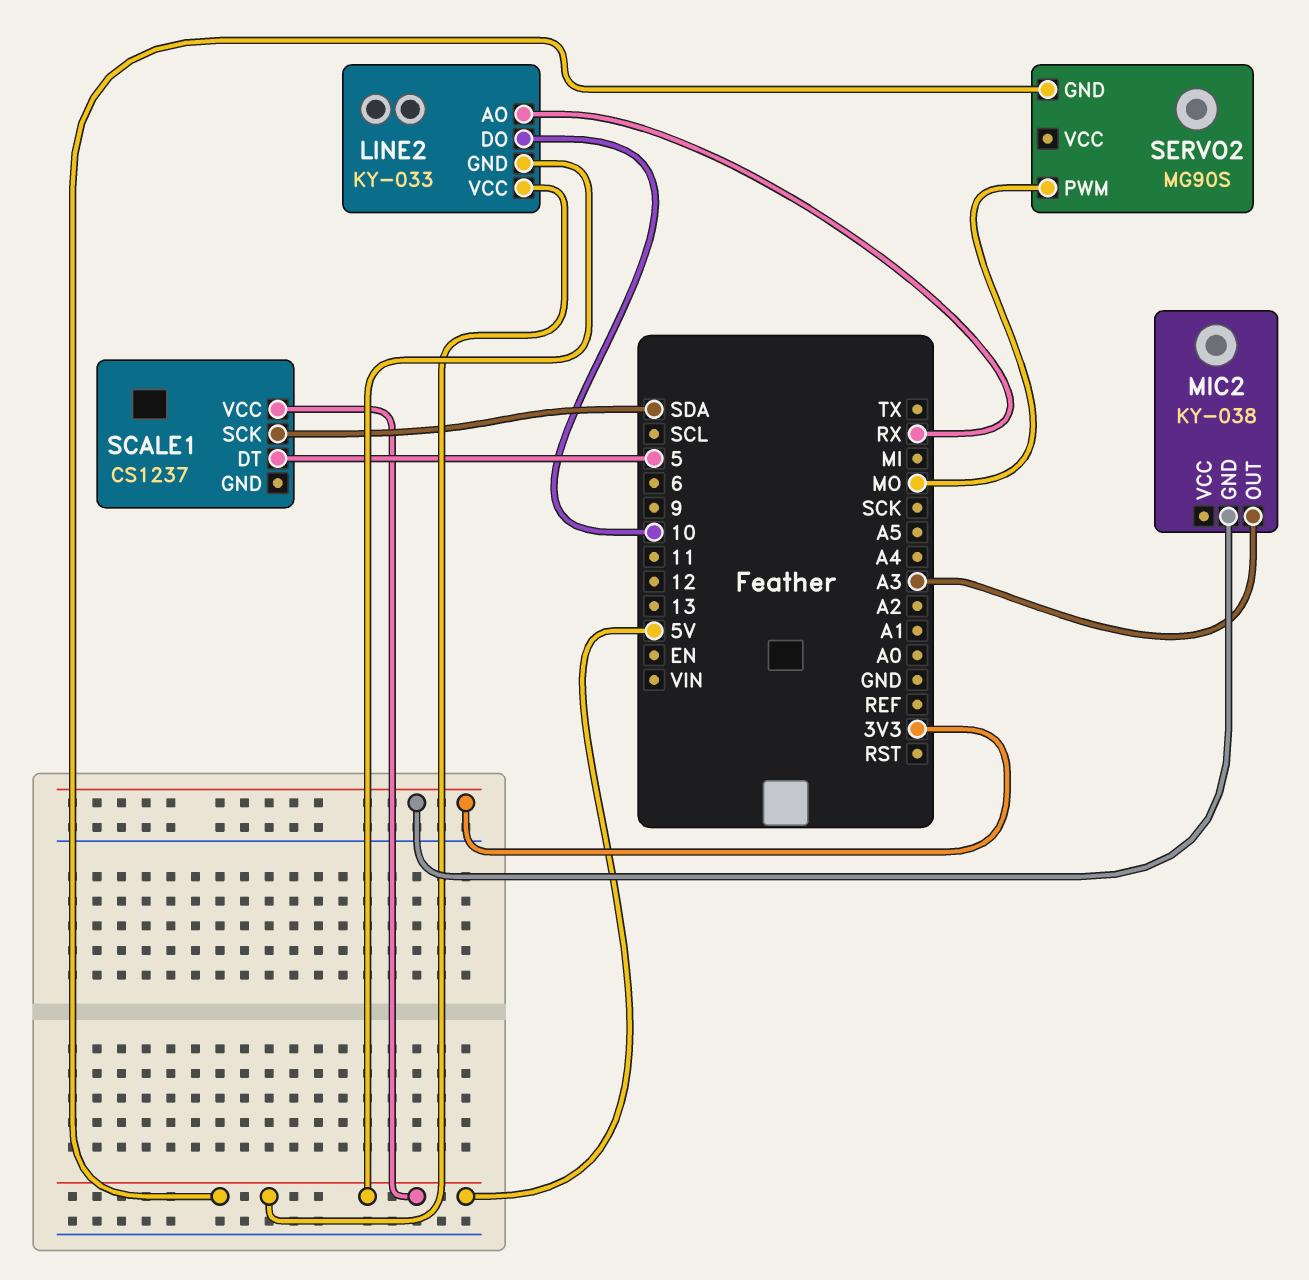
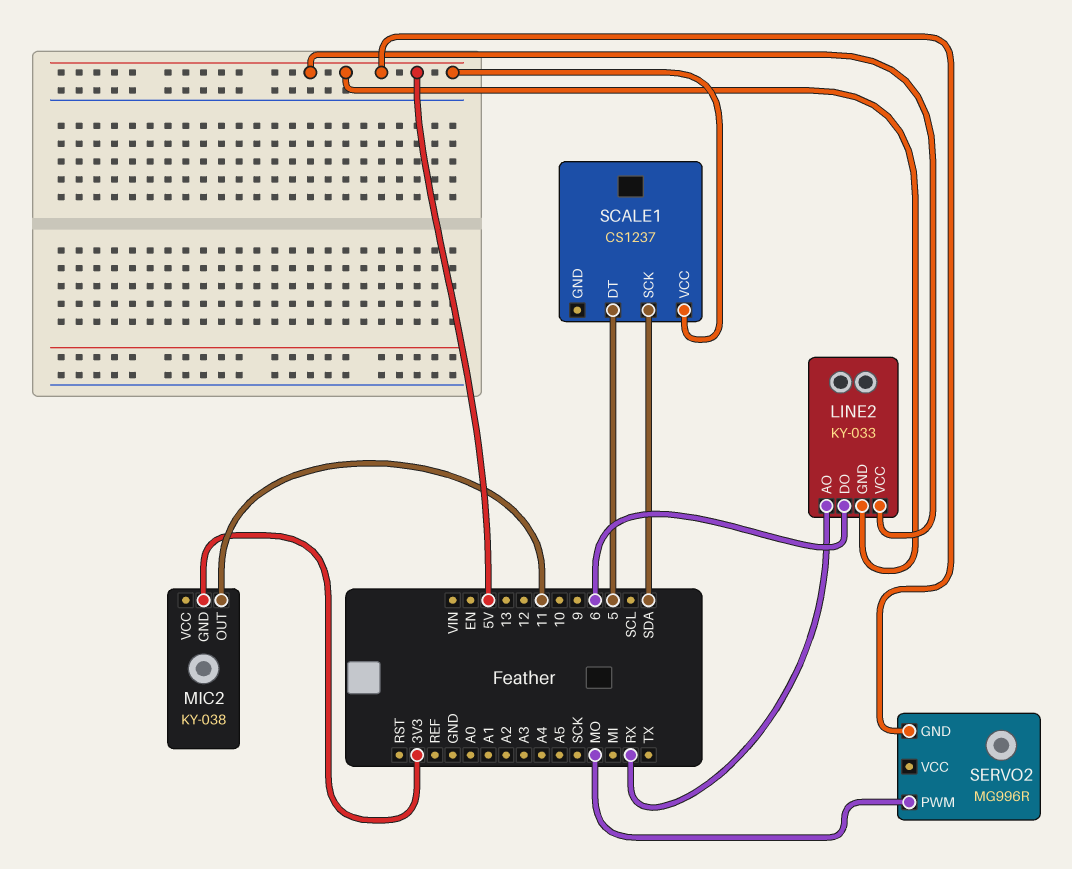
LINE2 pin DO: 10 -> 6
MIC2 pin OUT: A3 -> 11
SERVO2: MG90S -> MG996R

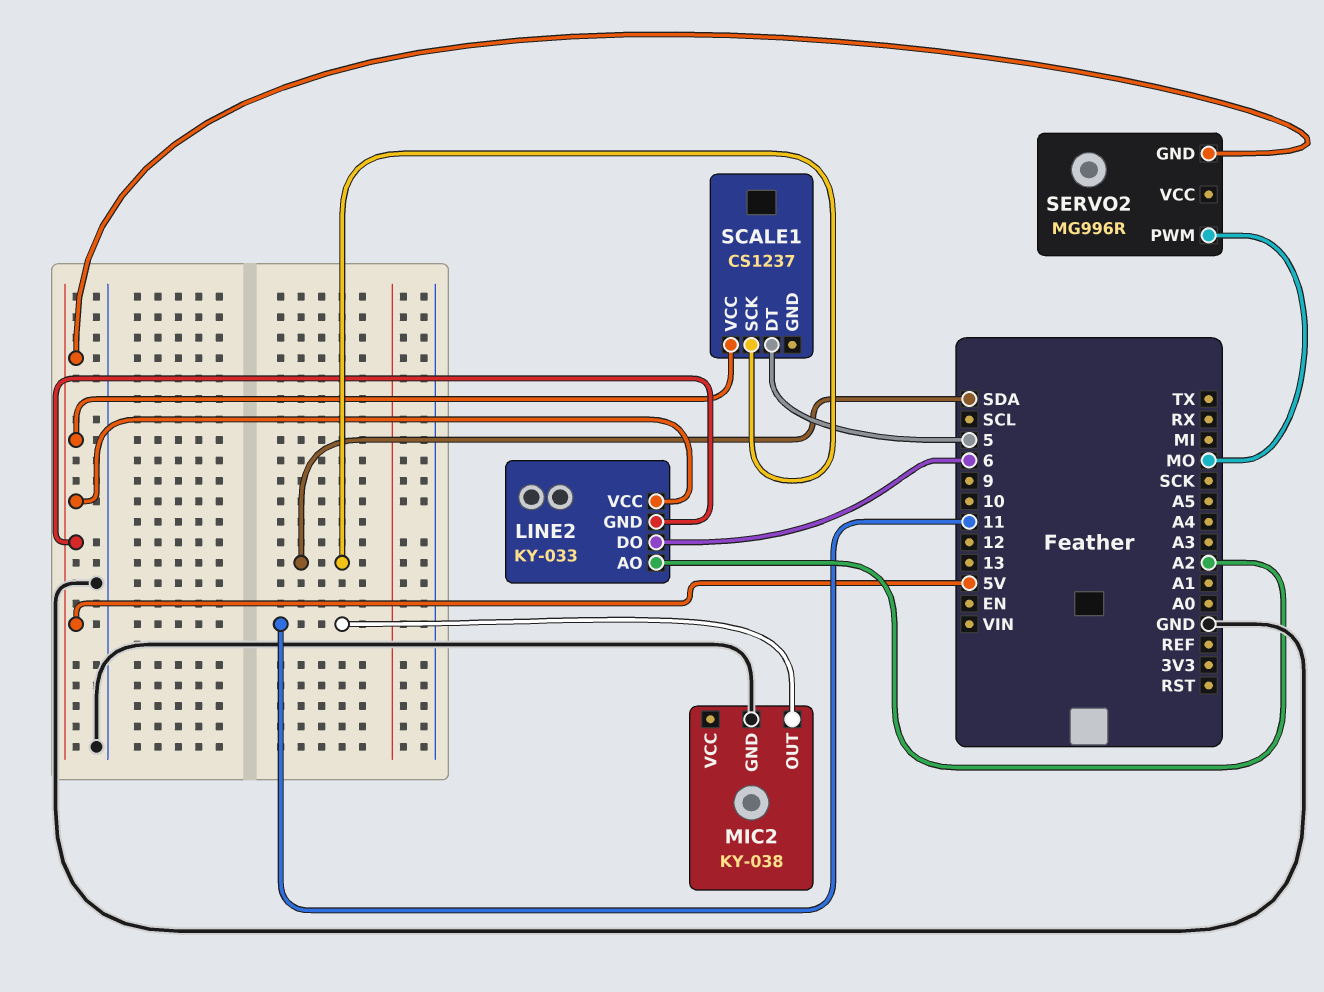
LINE2 pin AO: RX -> A2
MIC2 pin GND: 3V3 -> GND

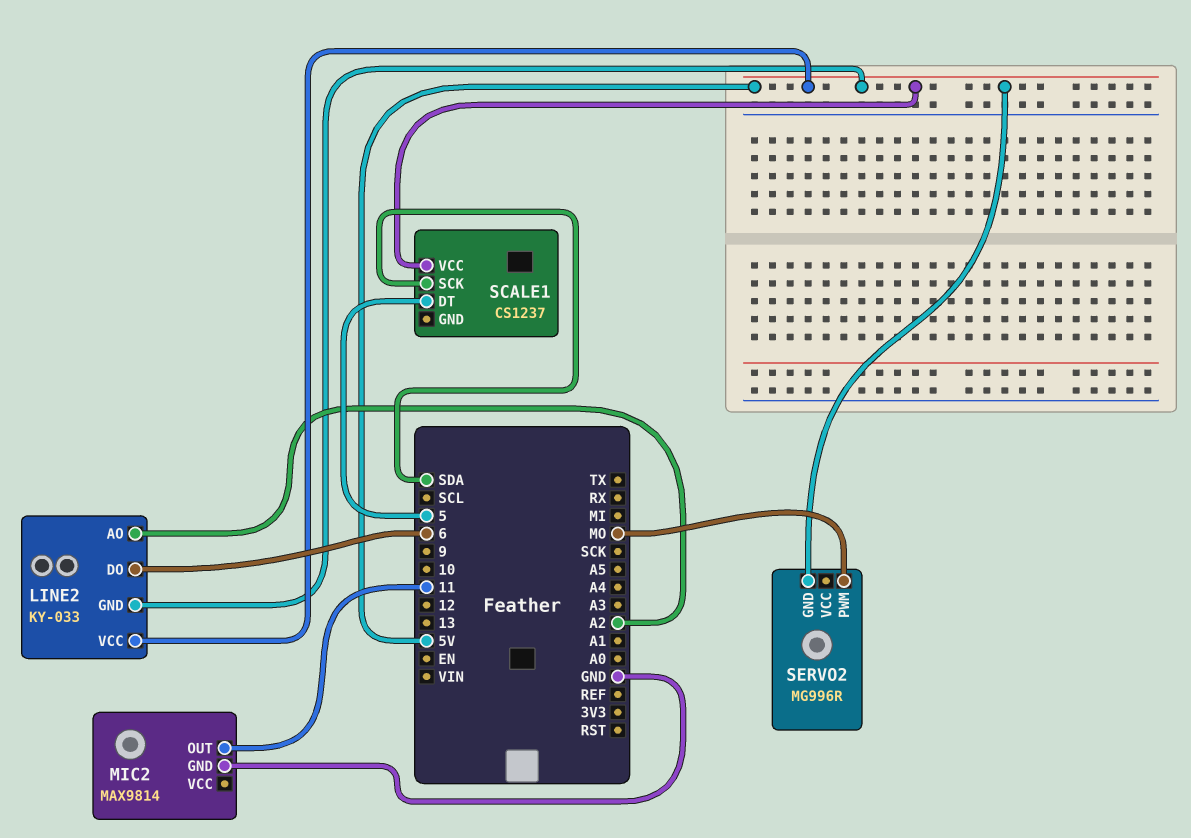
MIC2: KY-038 -> MAX9814

